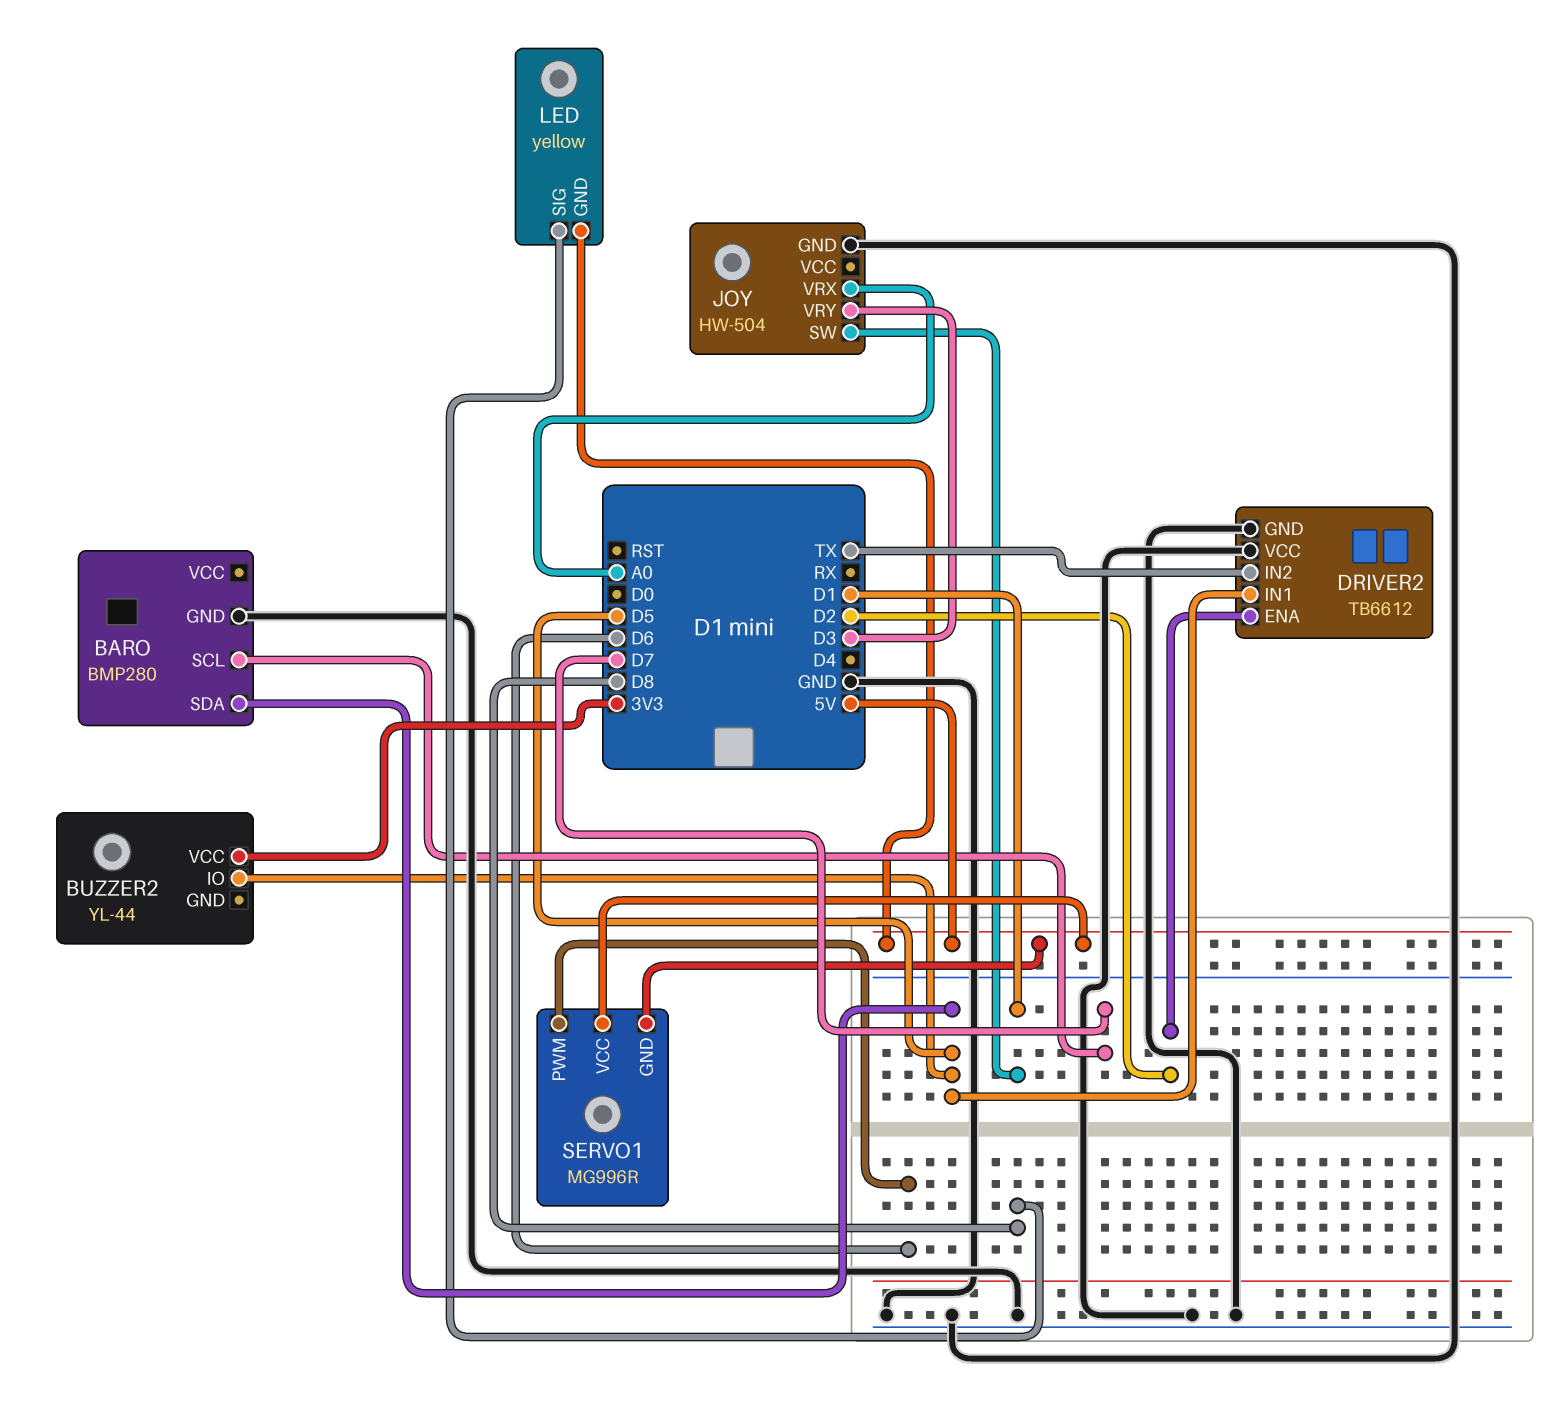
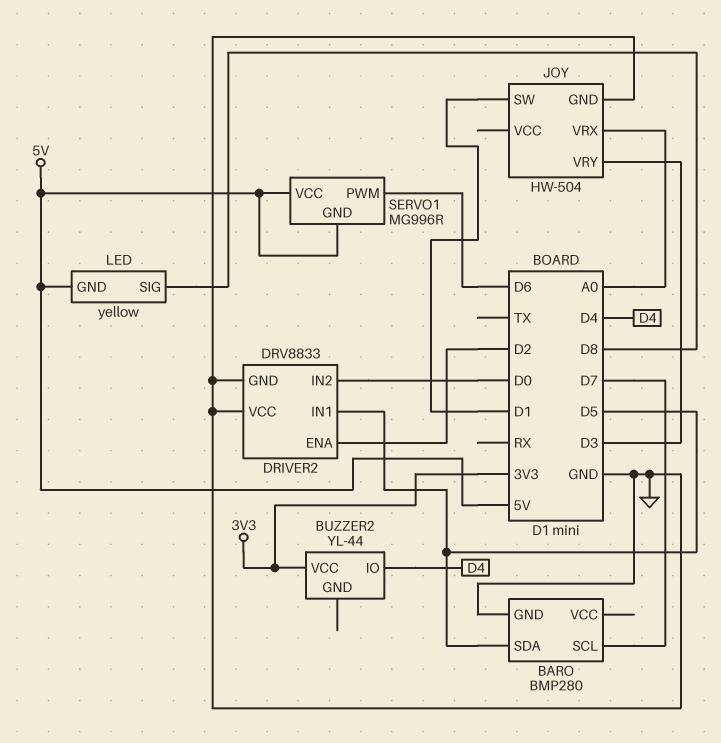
BUZZER2 pin IO: D5 -> D4
DRIVER2: TB6612 -> DRV8833
DRIVER2 pin IN2: TX -> D0

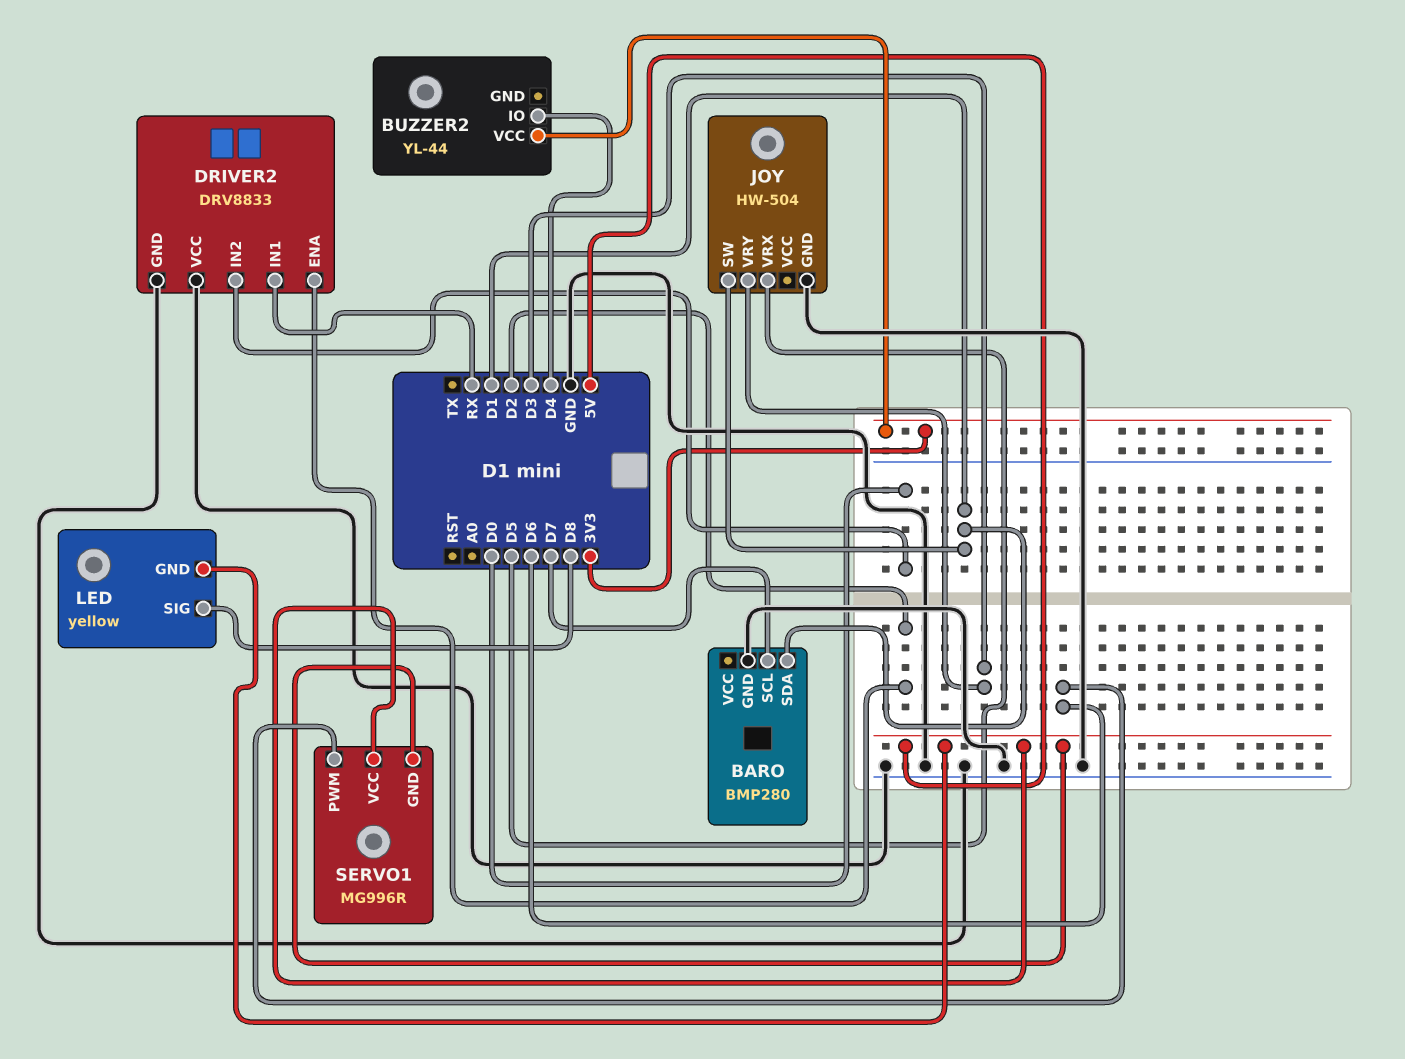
BARO pin SDA: D5 -> D1
DRIVER2 pin IN1: D5 -> RX
JOY pin VRX: A0 -> D5

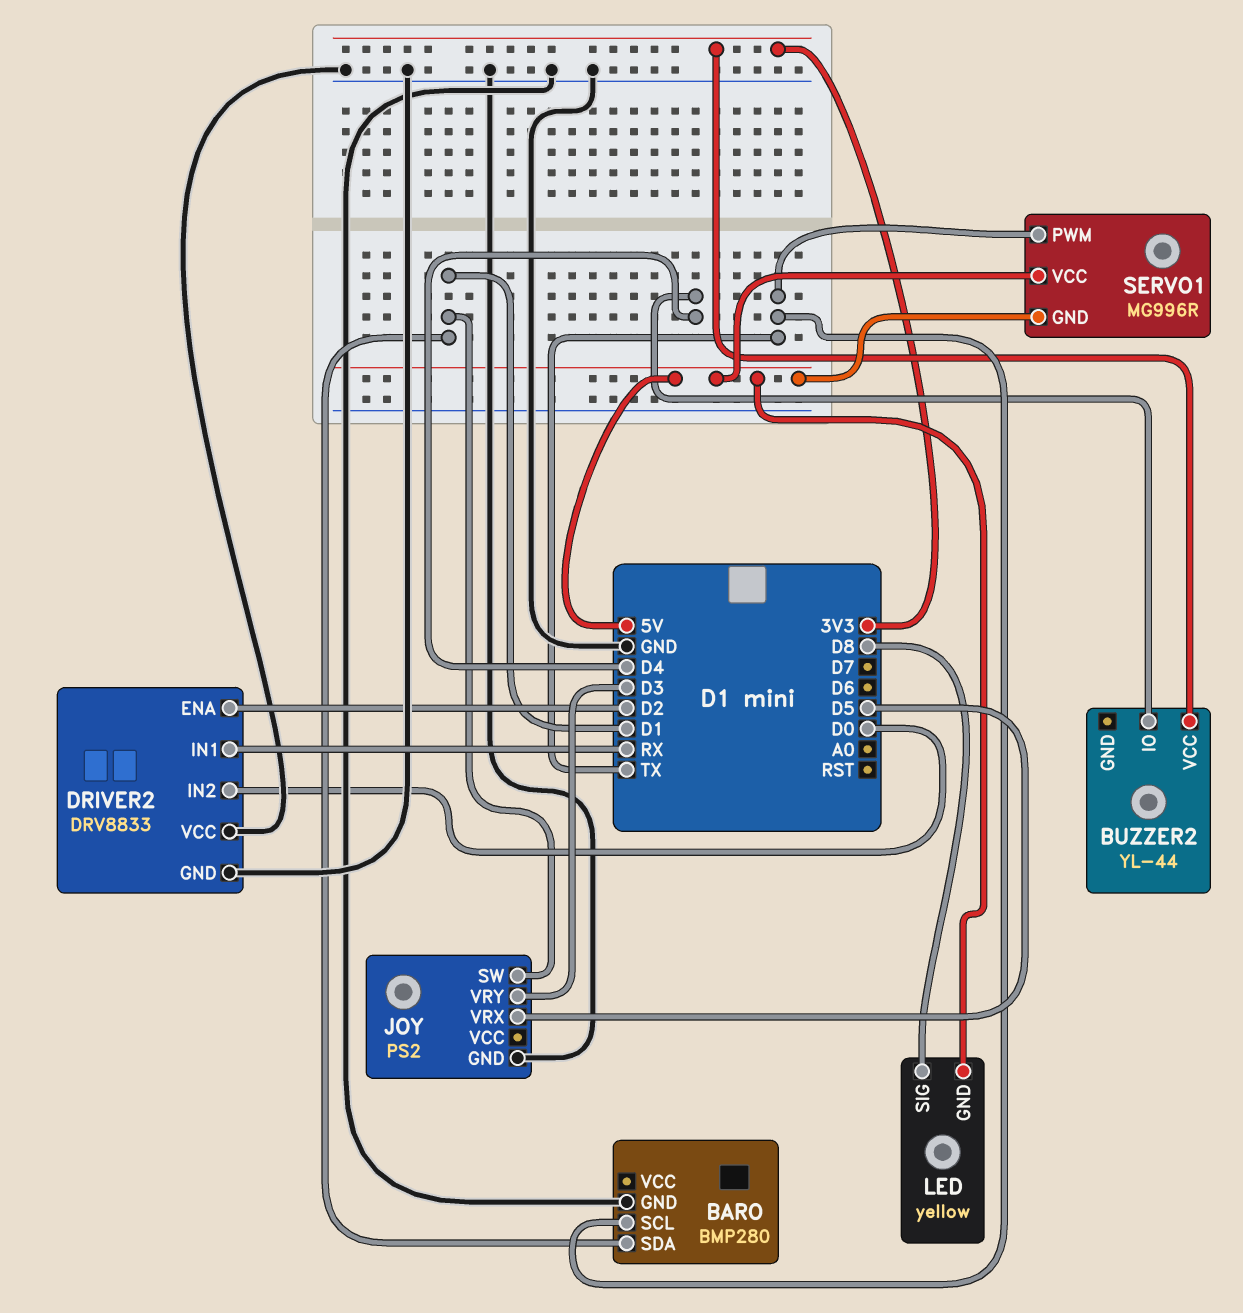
BARO pin SCL: D7 -> TX
JOY: HW-504 -> PS2
SERVO1 pin PWM: D6 -> TX

